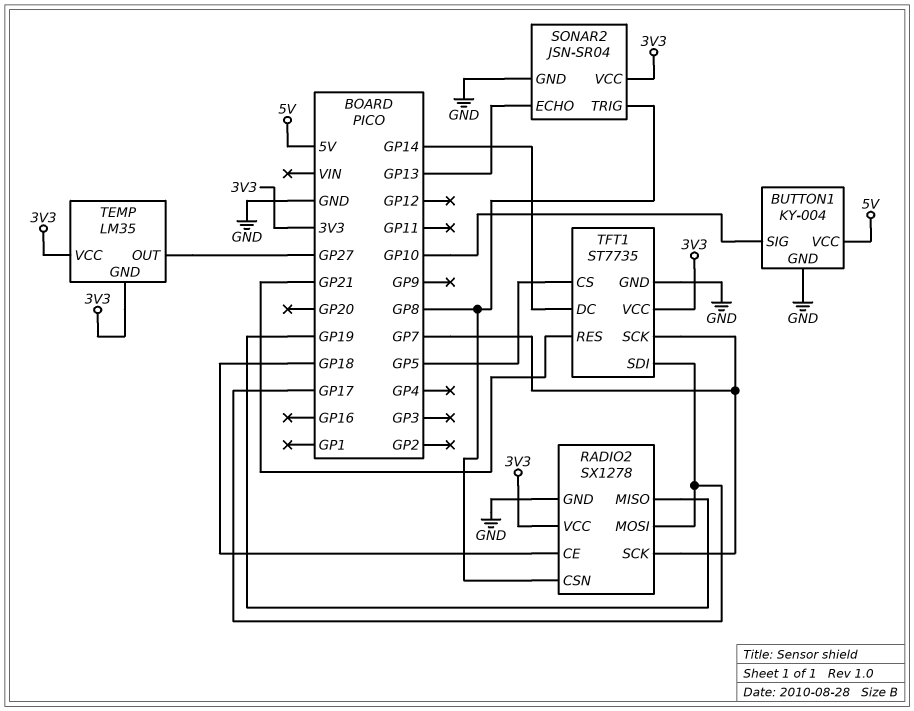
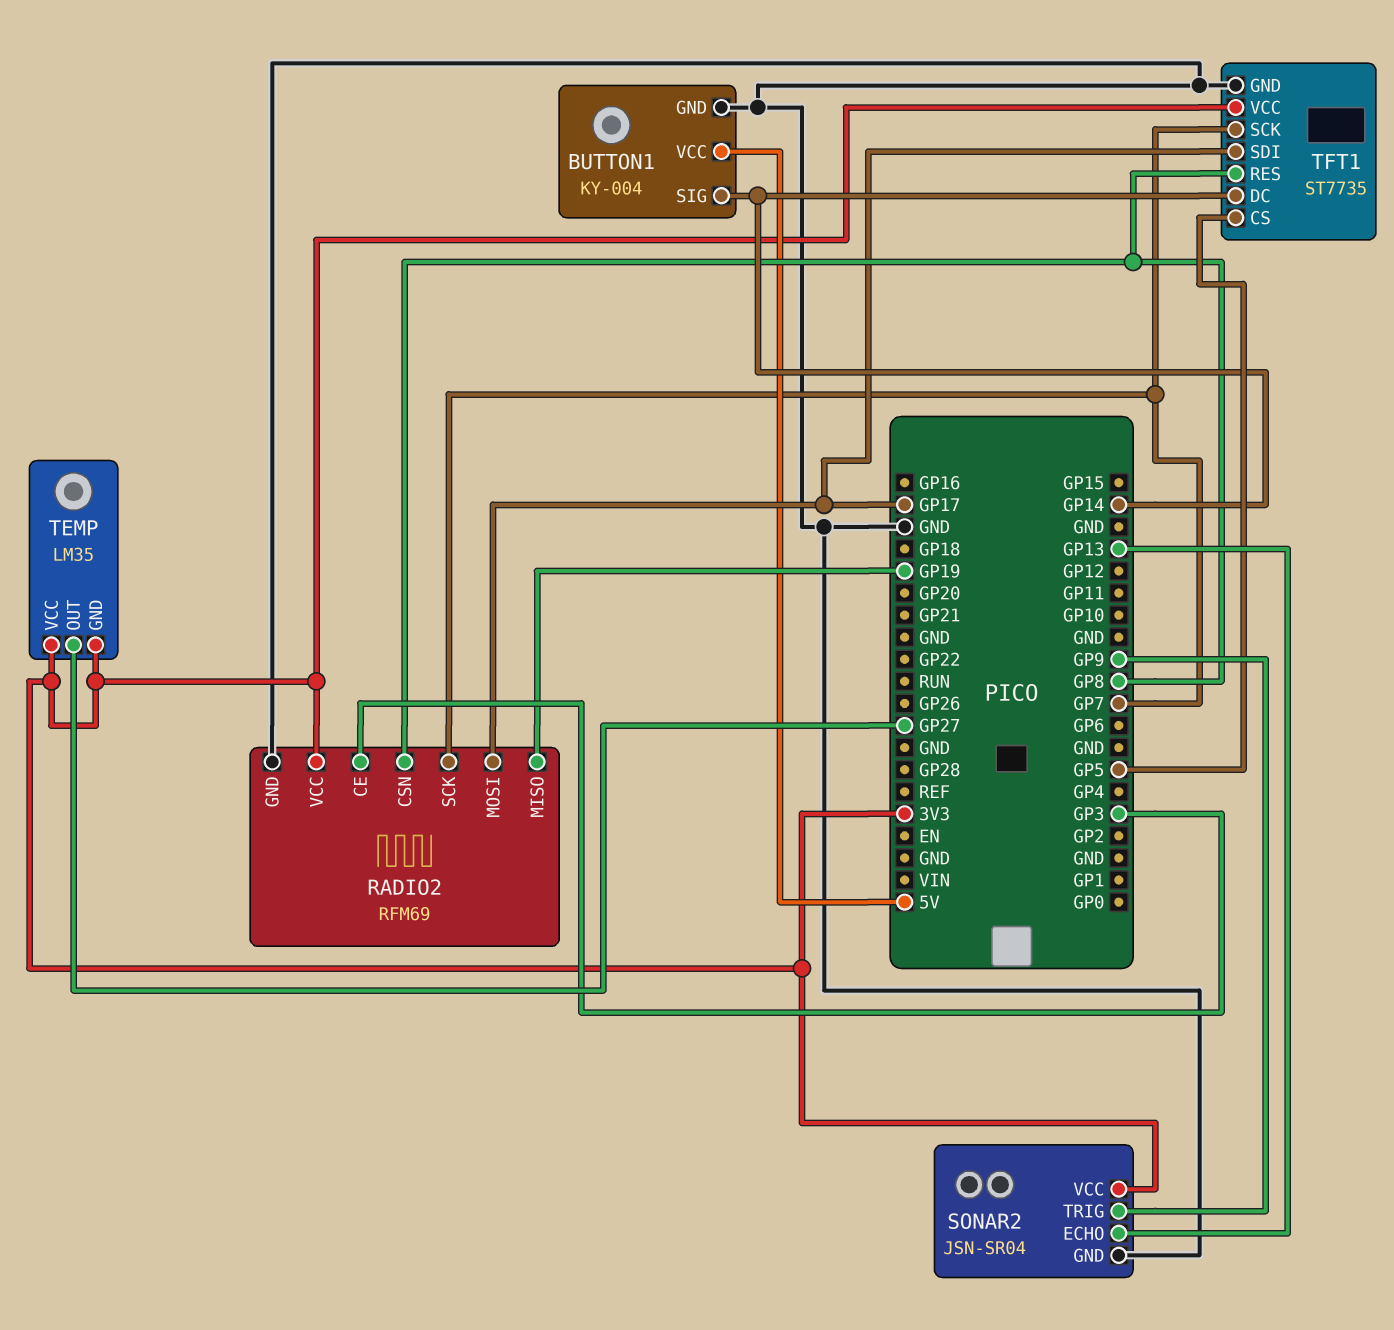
BUTTON1 pin SIG: GP10 -> GP14
RADIO2: SX1278 -> RFM69
RADIO2 pin CE: GP18 -> GP3
SONAR2 pin TRIG: GP8 -> GP9
TFT1 pin RES: GP21 -> GP8

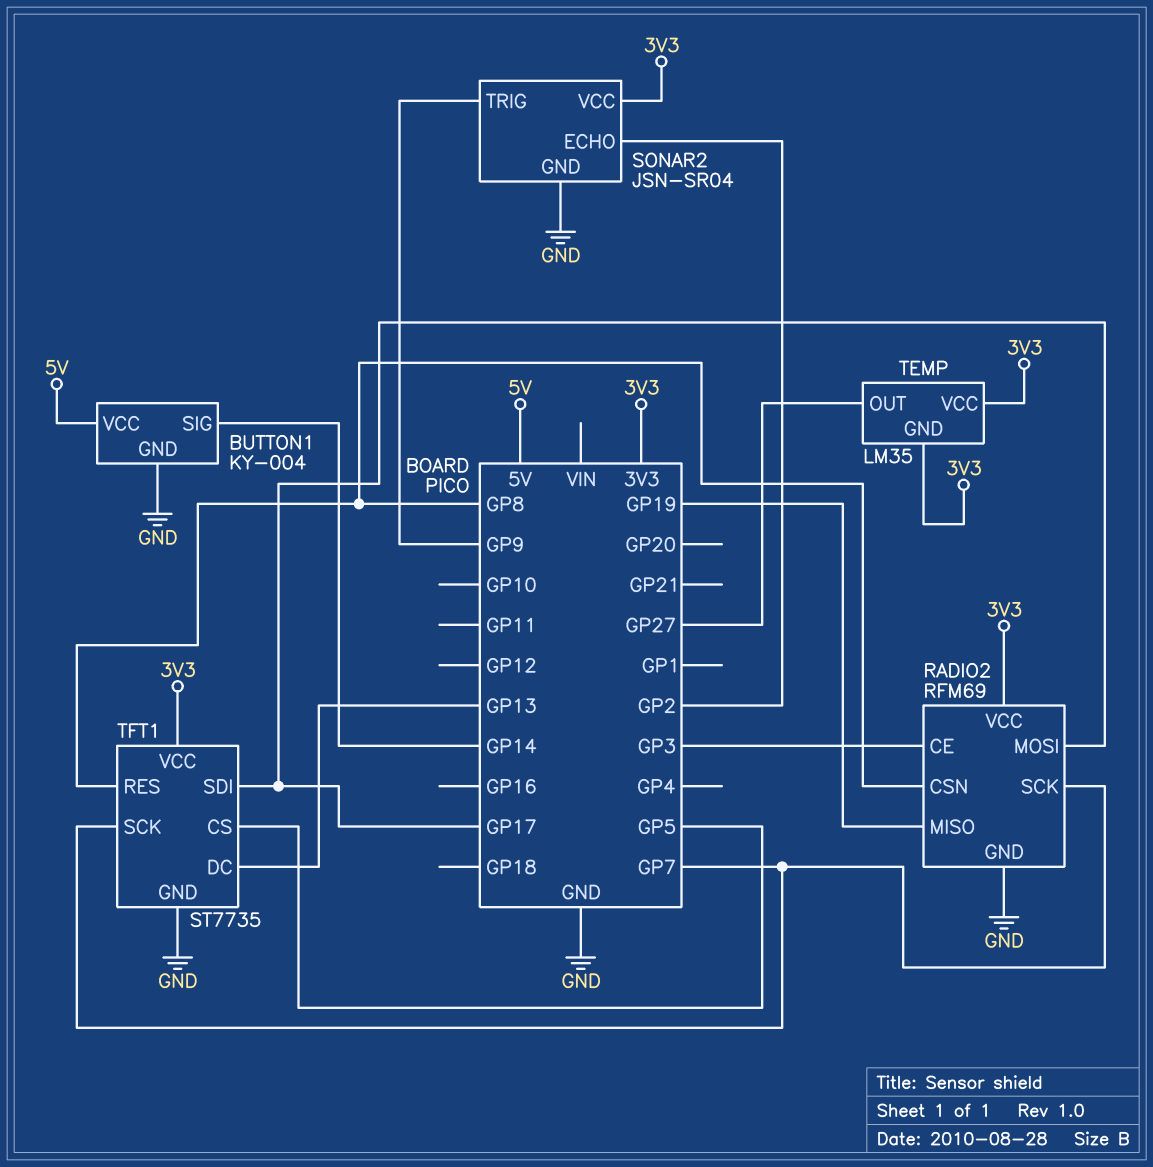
SONAR2 pin ECHO: GP13 -> GP2
TFT1 pin DC: GP14 -> GP13

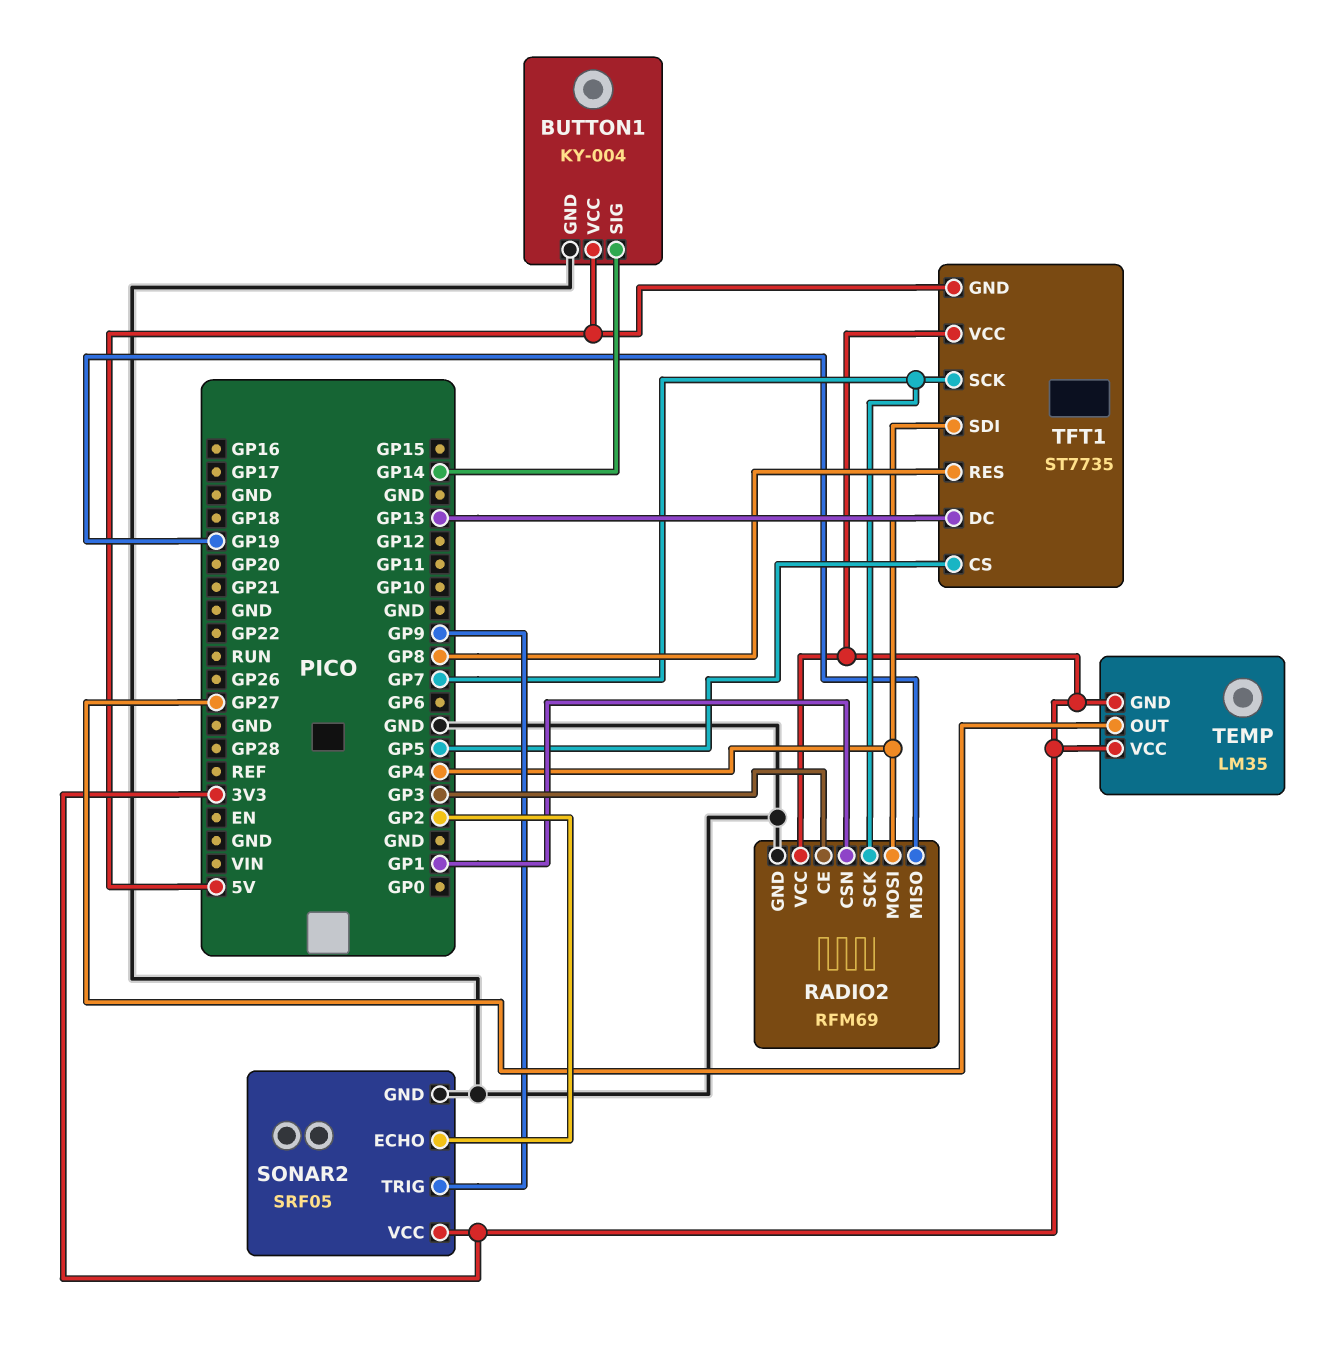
RADIO2 pin CSN: GP8 -> GP1
RADIO2 pin MOSI: GP17 -> GP4
SONAR2: JSN-SR04 -> SRF05
TFT1 pin GND: GND -> 5V
TFT1 pin SDI: GP17 -> GP4

